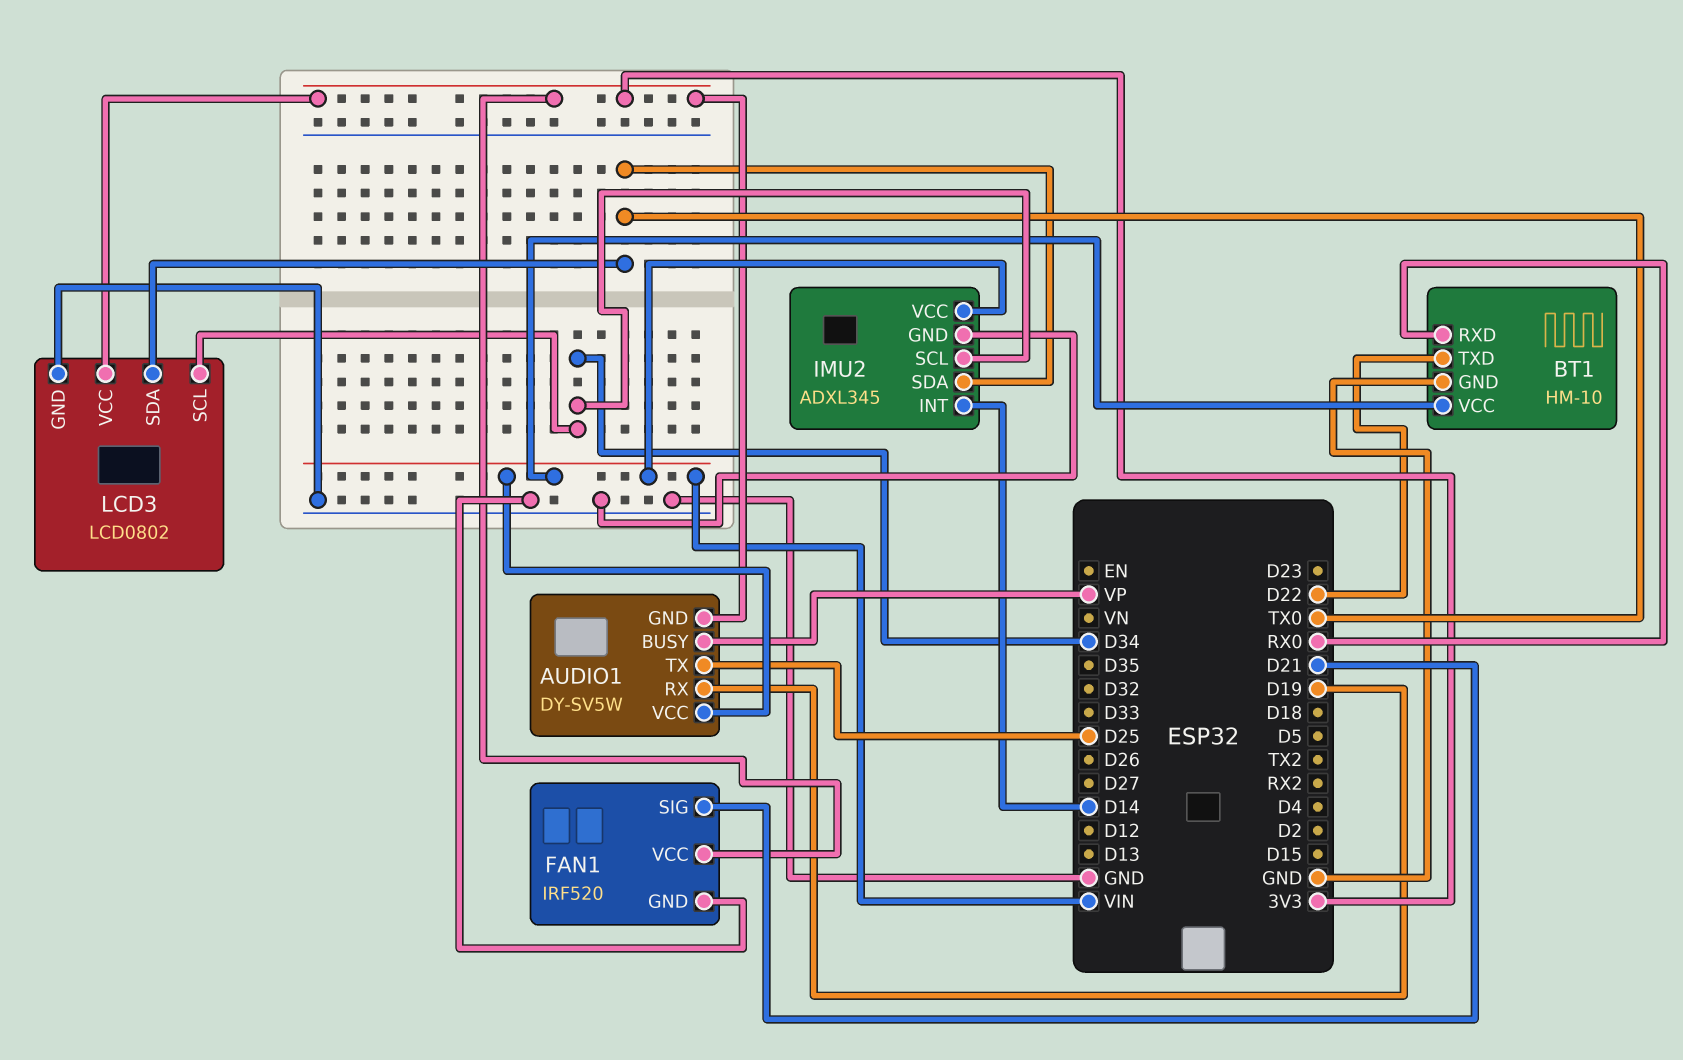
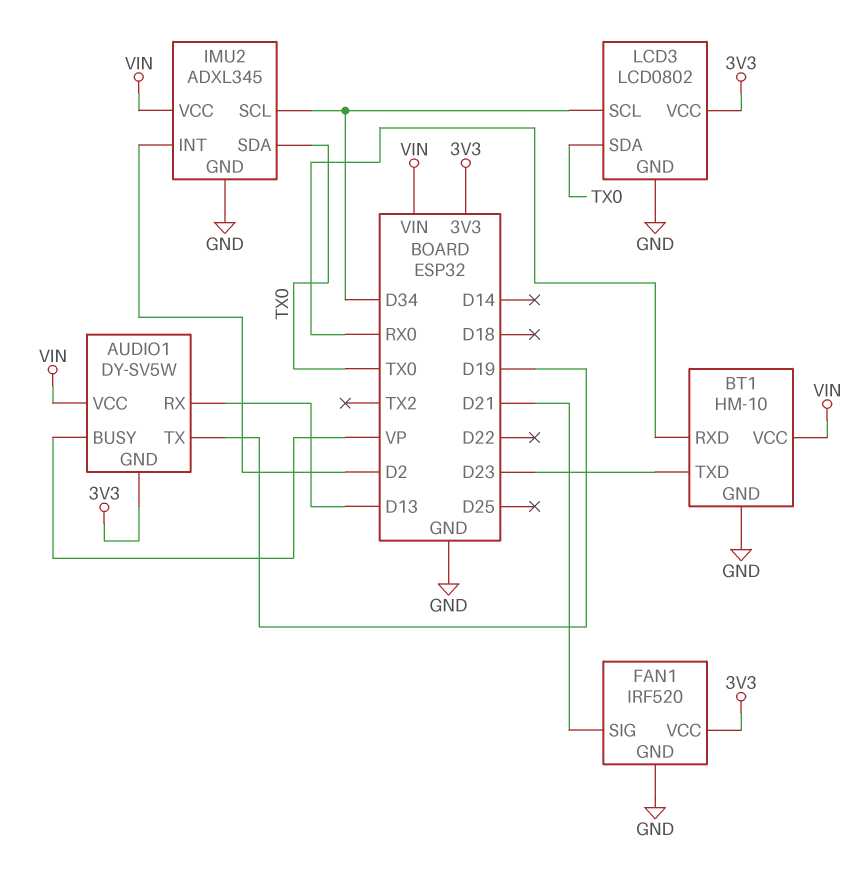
AUDIO1 pin RX: D19 -> D13
AUDIO1 pin TX: D25 -> D19
BT1 pin TXD: D22 -> D23
IMU2 pin INT: D14 -> D2

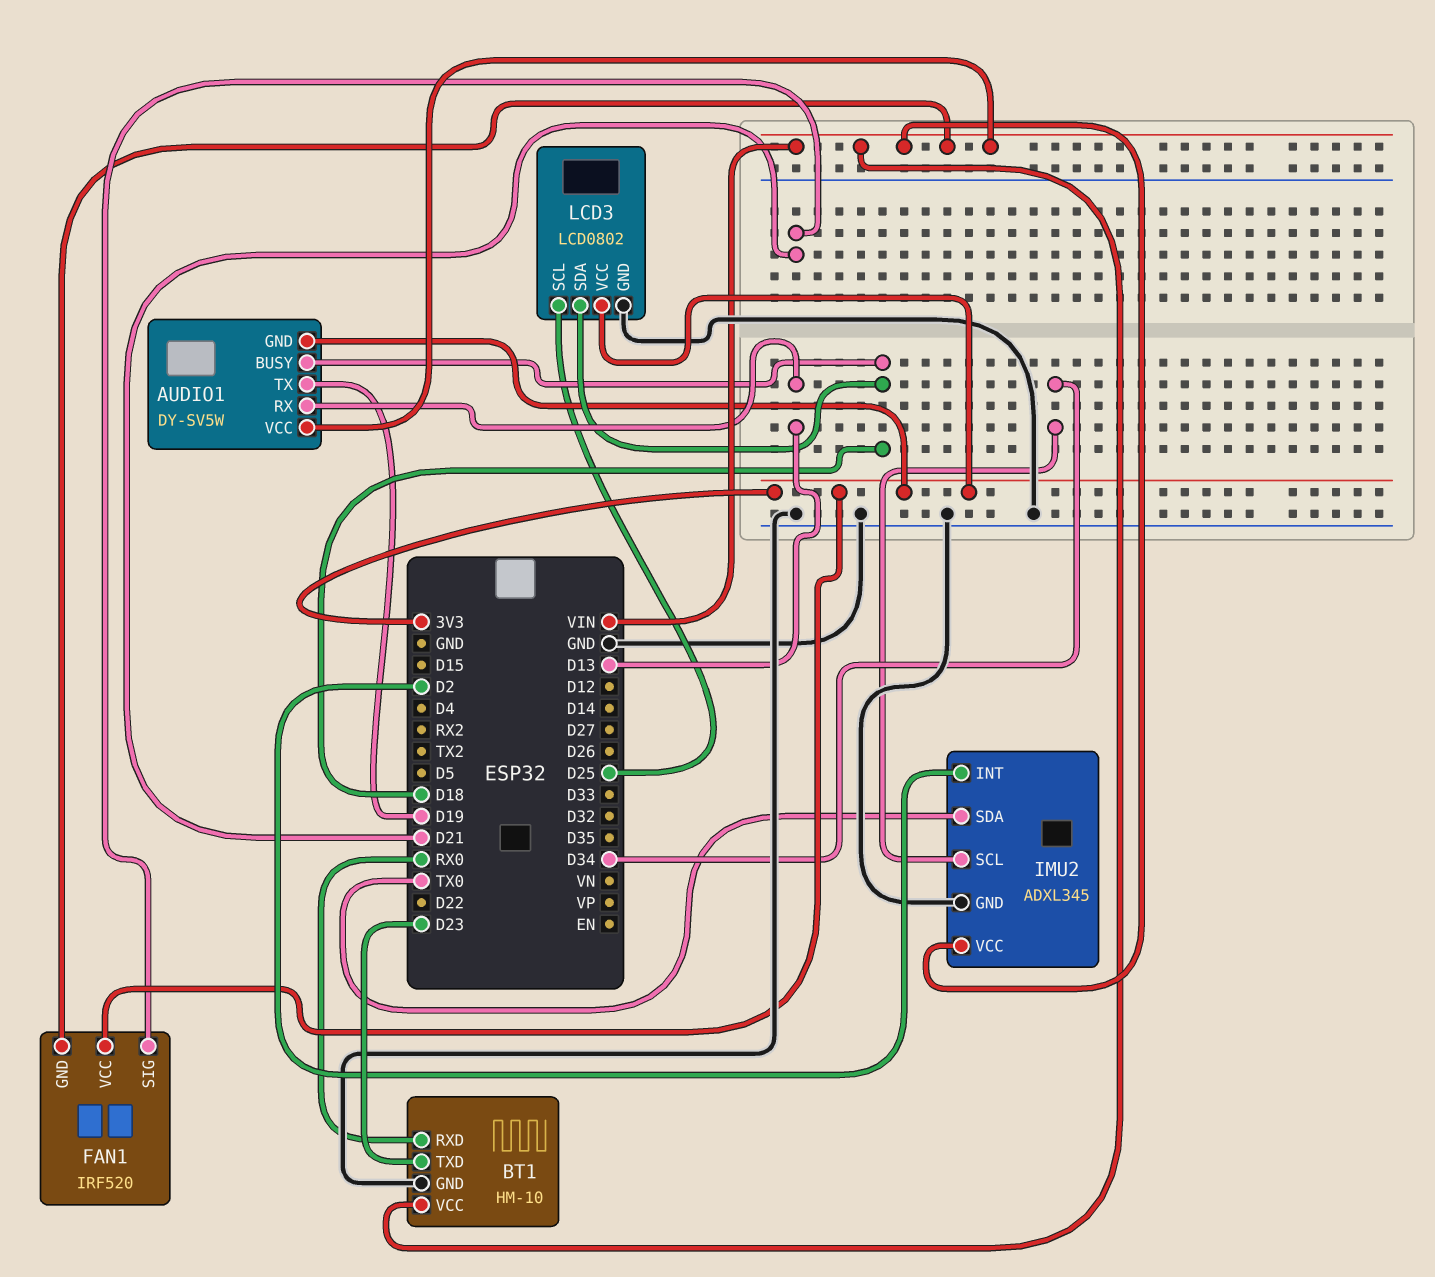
AUDIO1 pin BUSY: VP -> D18
FAN1 pin GND: GND -> VIN
LCD3 pin SCL: D34 -> D25
LCD3 pin SDA: TX0 -> D18

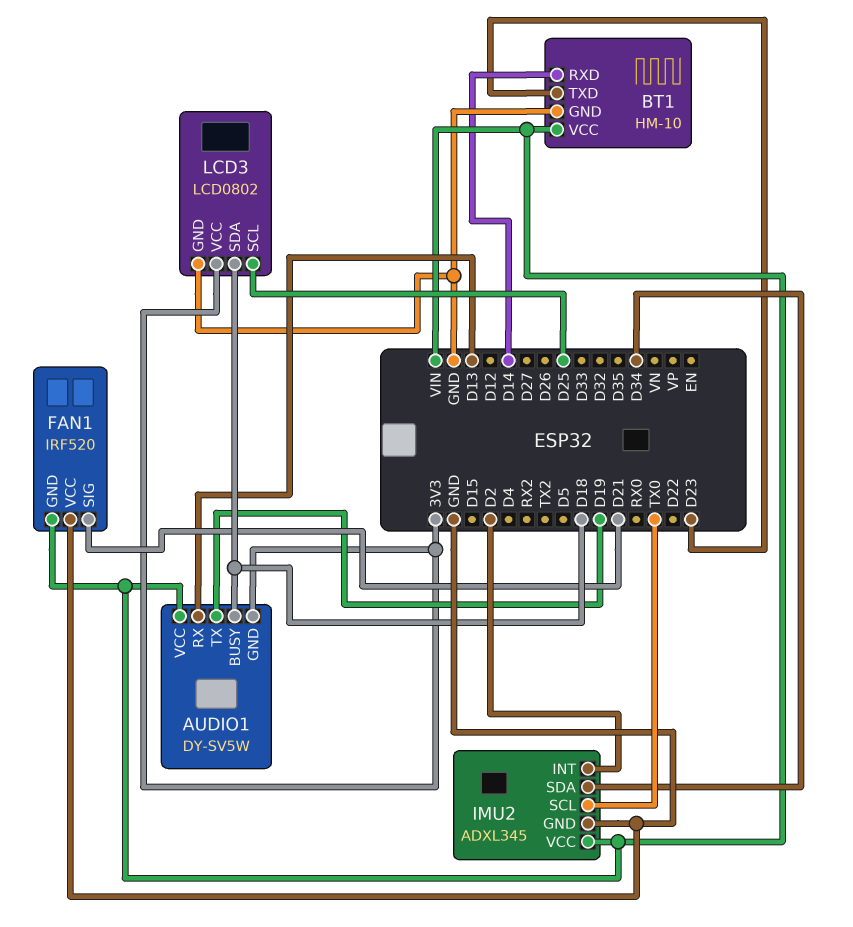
BT1 pin RXD: RX0 -> D14
FAN1 pin VCC: 3V3 -> GND
IMU2 pin SCL: D34 -> TX0
IMU2 pin SDA: TX0 -> D34

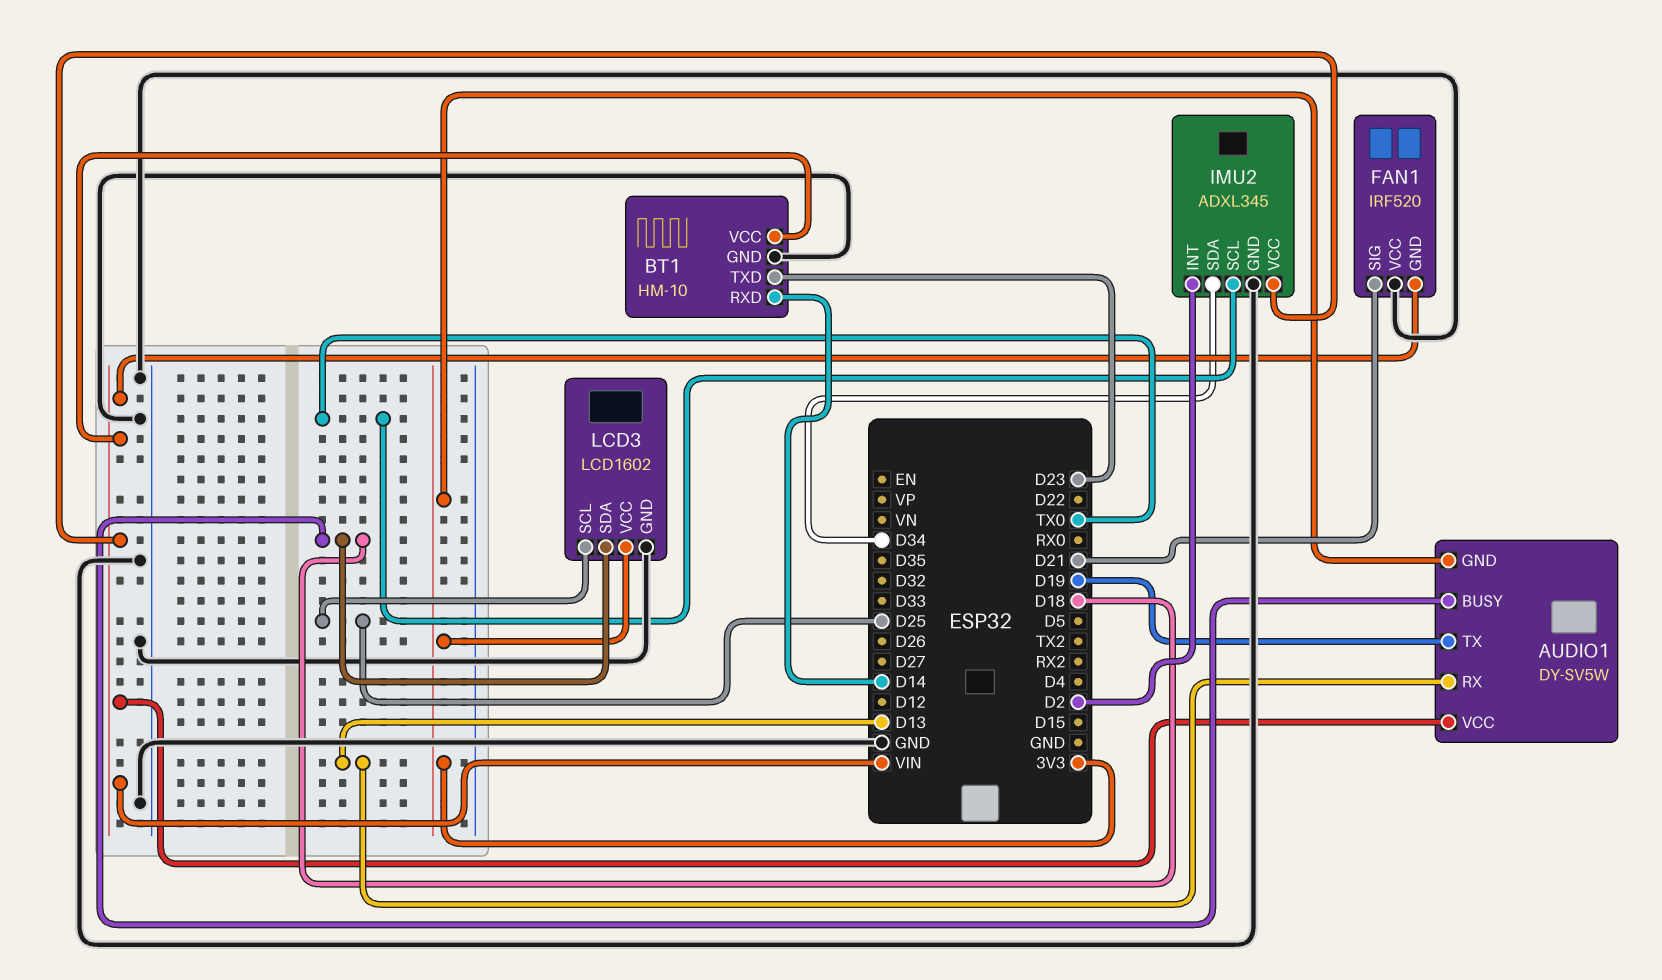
LCD3: LCD0802 -> LCD1602

